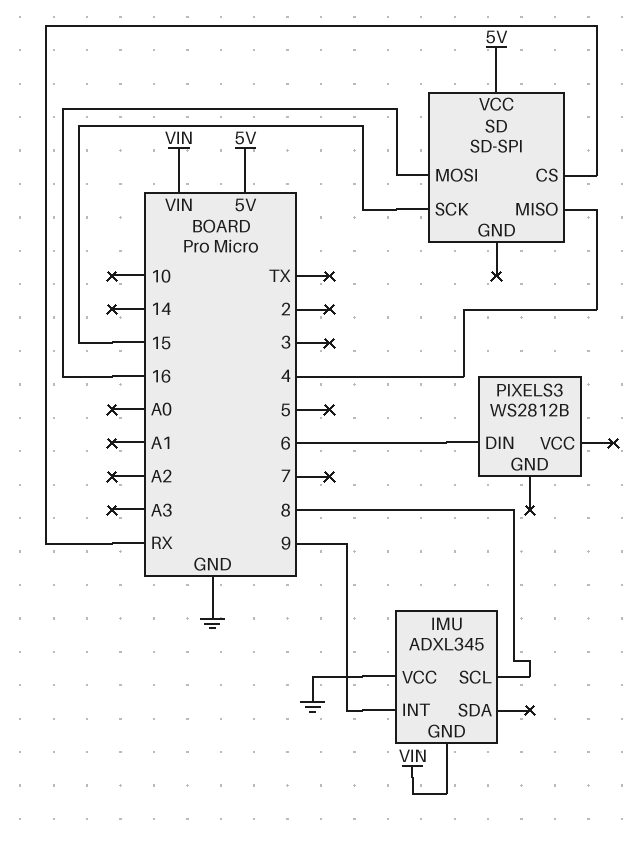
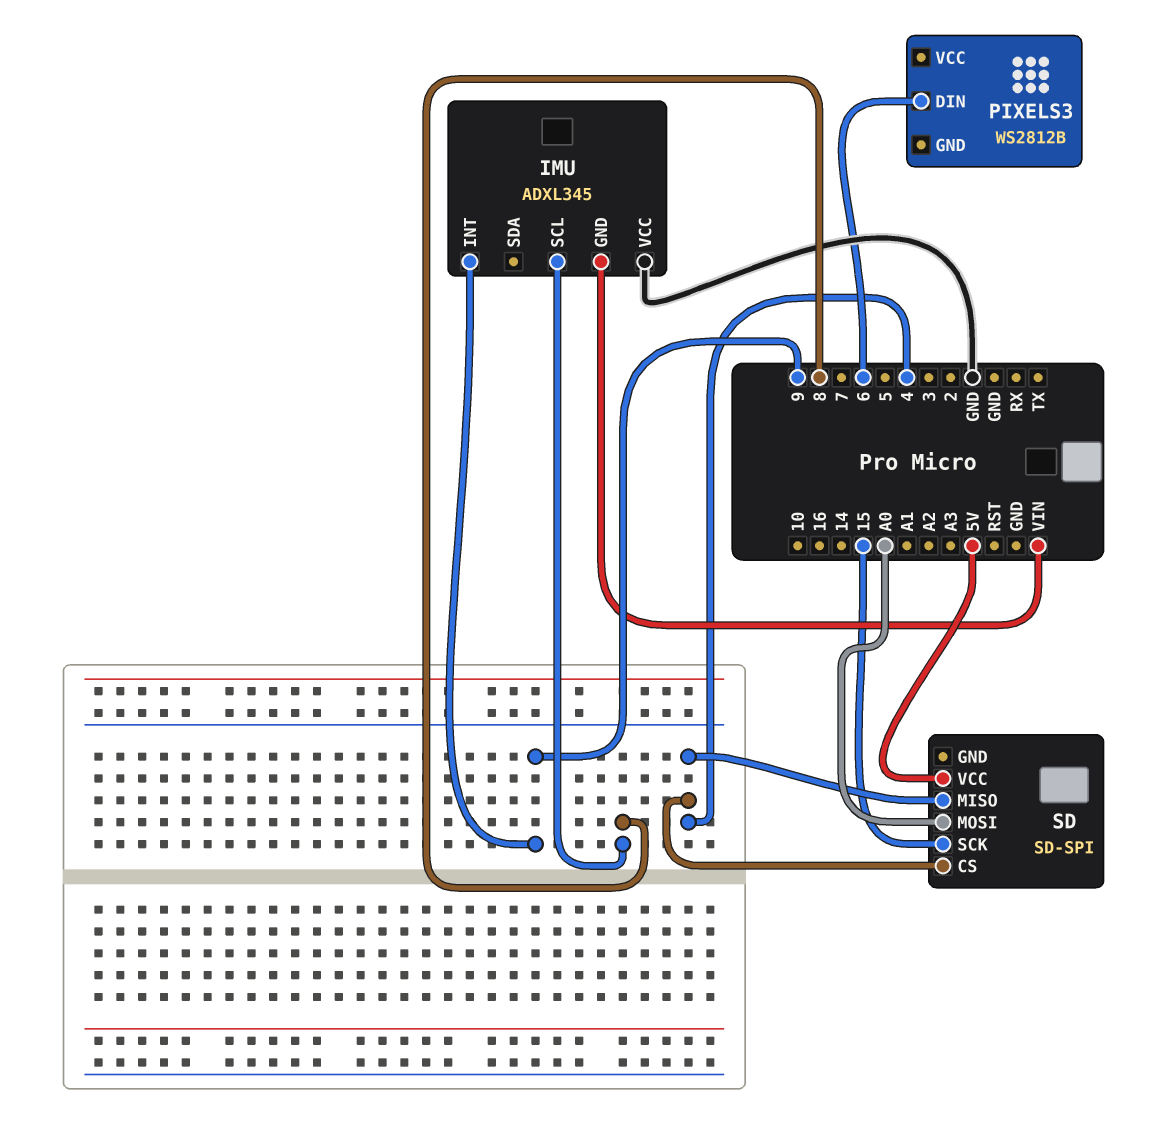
SD pin CS: RX -> 4
SD pin MOSI: 16 -> A0

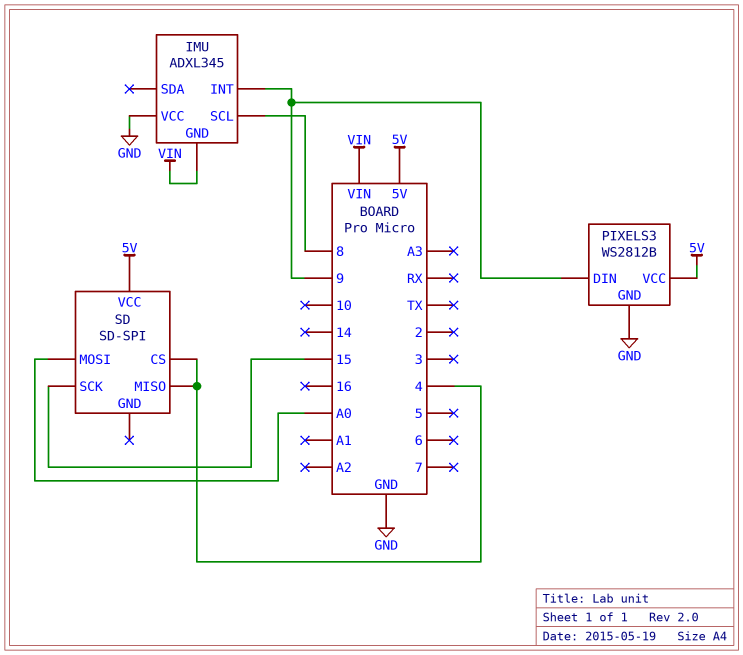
PIXELS3 pin DIN: 6 -> 9
PIXELS3 pin GND: none -> GND
PIXELS3 pin VCC: none -> 5V

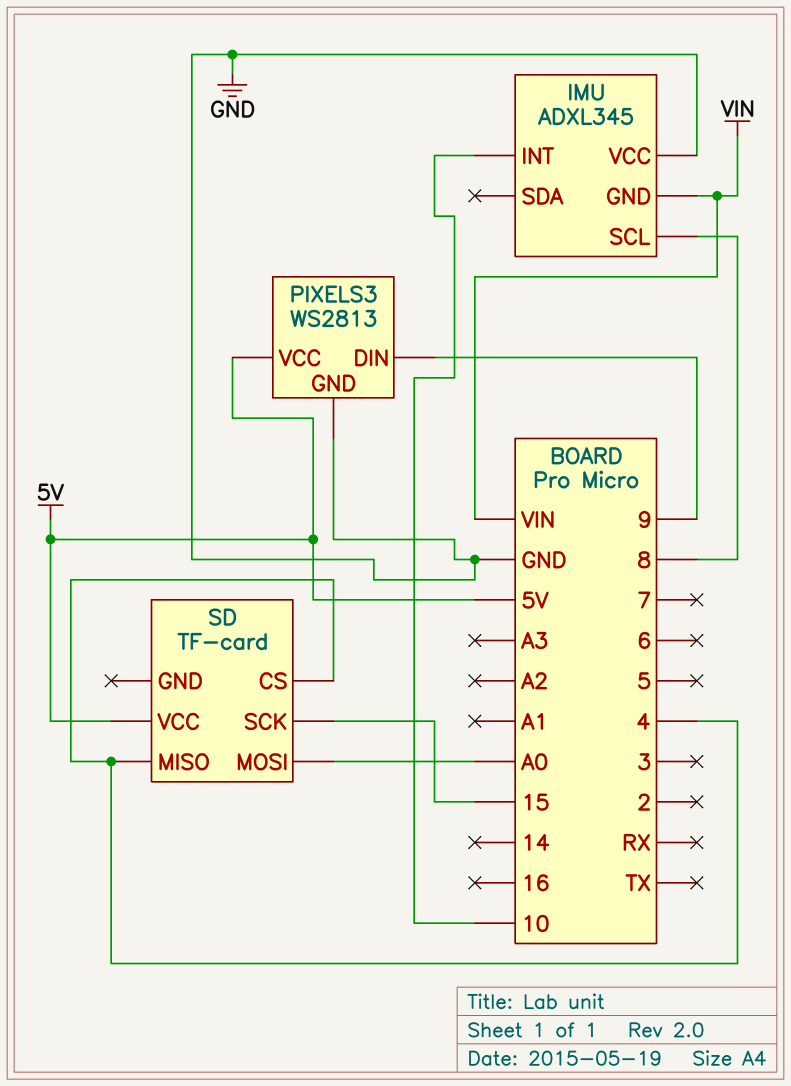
IMU pin INT: 9 -> 10
PIXELS3: WS2812B -> WS2813
SD: SD-SPI -> TF-card

